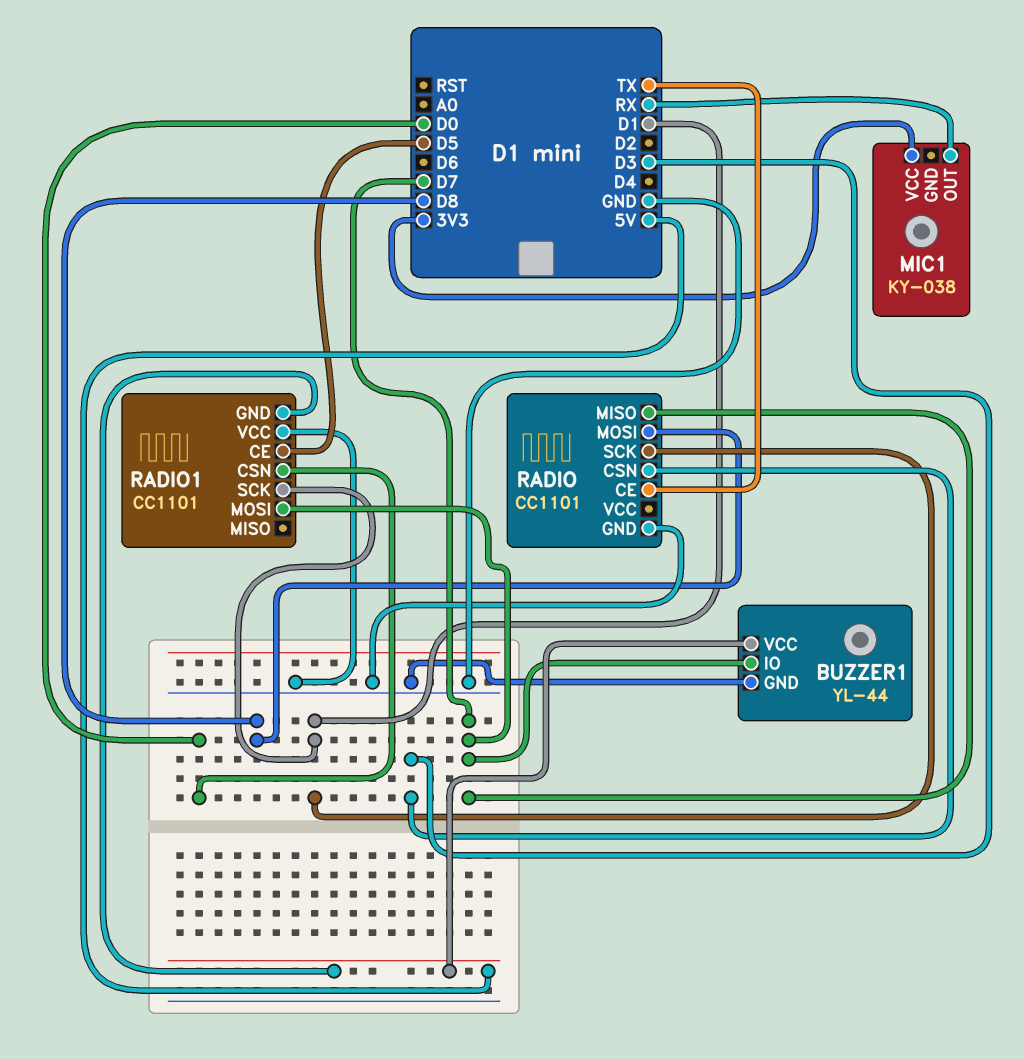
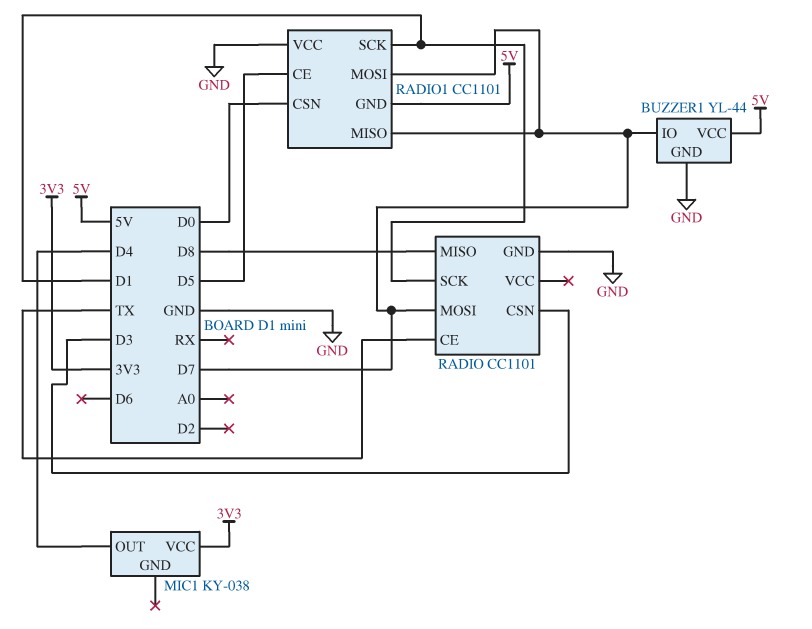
MIC1 pin OUT: RX -> D4
RADIO pin MISO: D7 -> D8
RADIO pin MOSI: D8 -> D7
RADIO1 pin MISO: none -> D7

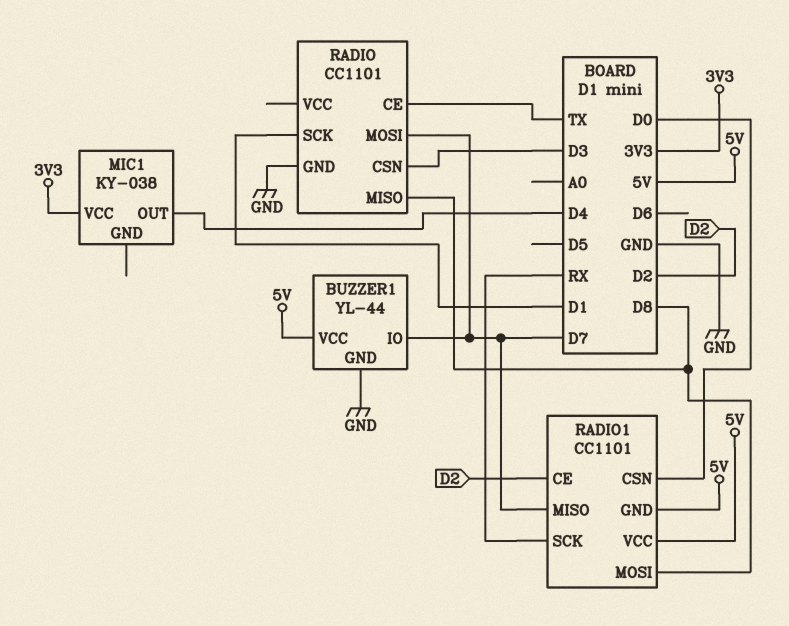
RADIO1 pin CE: D5 -> D2
RADIO1 pin MOSI: D7 -> D8
RADIO1 pin SCK: D1 -> RX
RADIO1 pin VCC: GND -> 5V

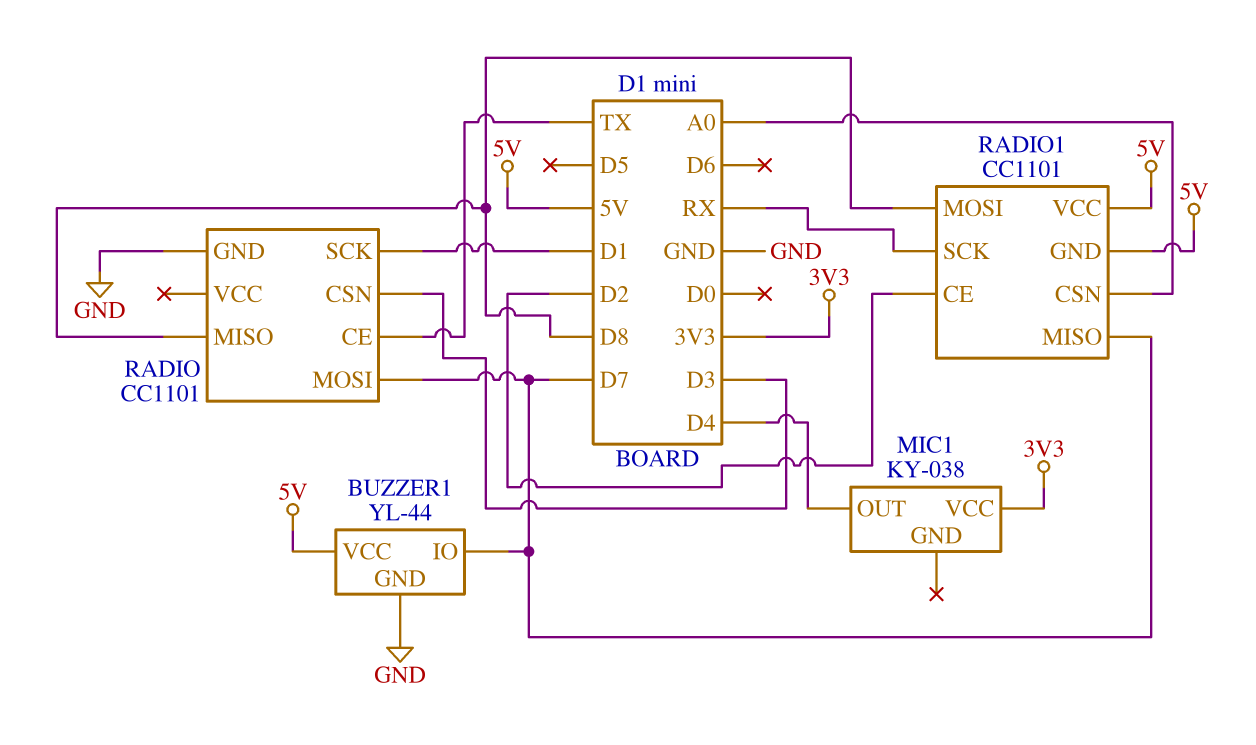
RADIO1 pin CSN: D0 -> A0

